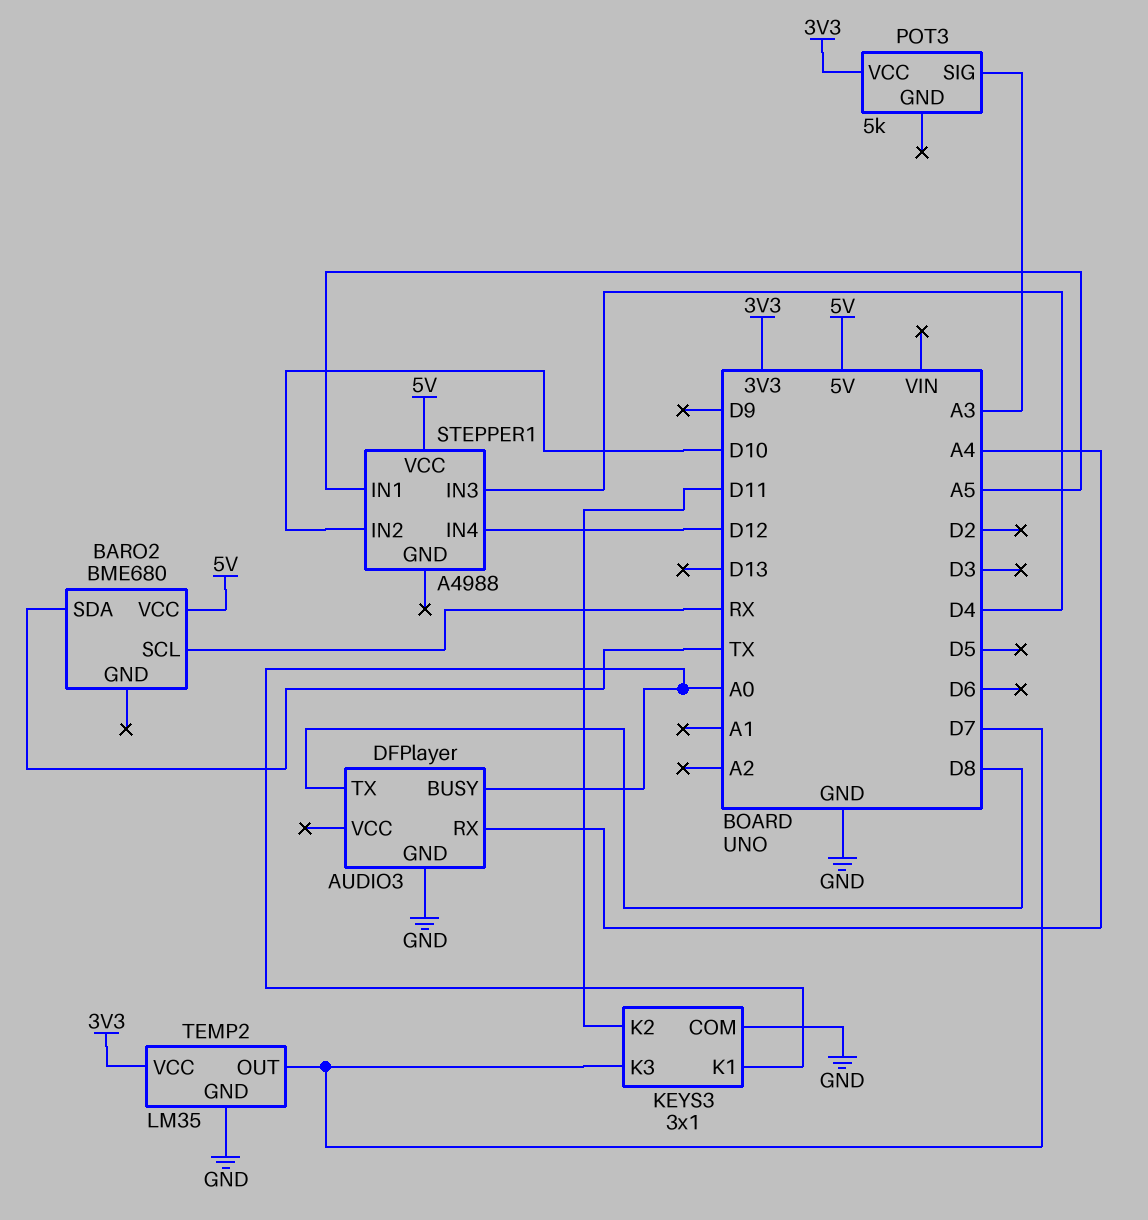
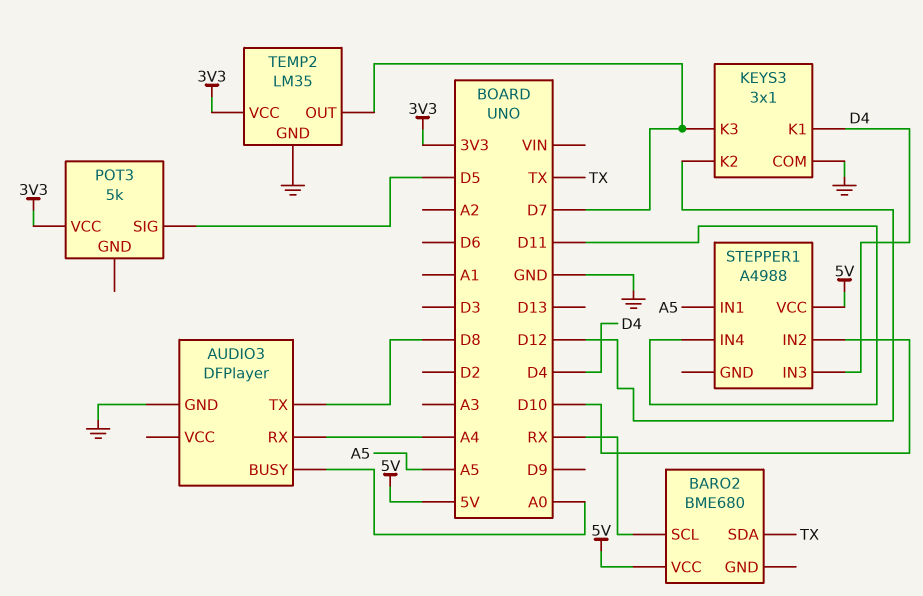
KEYS3 pin K1: A0 -> D4
KEYS3 pin K2: D11 -> D12
POT3 pin SIG: A3 -> D5
STEPPER1 pin IN4: D12 -> D11

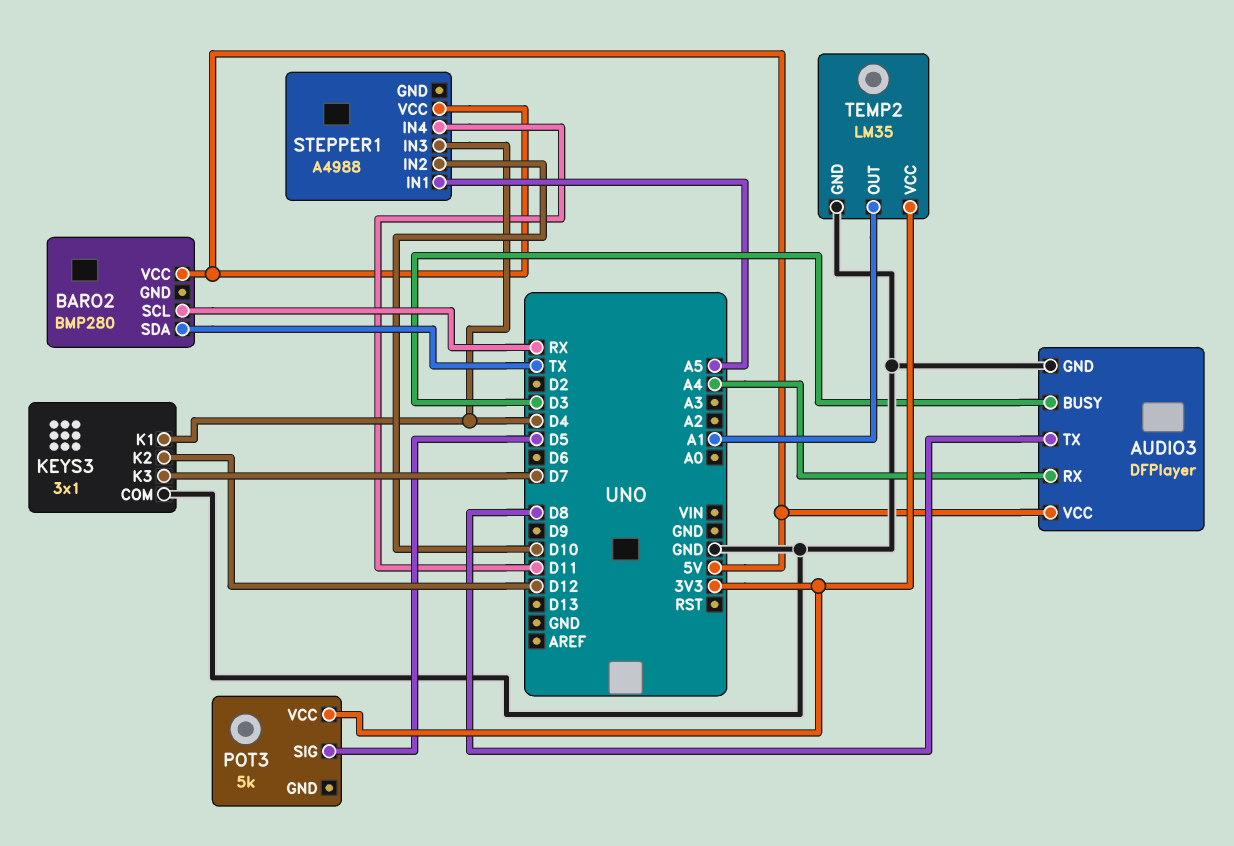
AUDIO3 pin BUSY: A0 -> D3
AUDIO3 pin VCC: none -> 5V
BARO2: BME680 -> BMP280
TEMP2 pin OUT: D7 -> A1

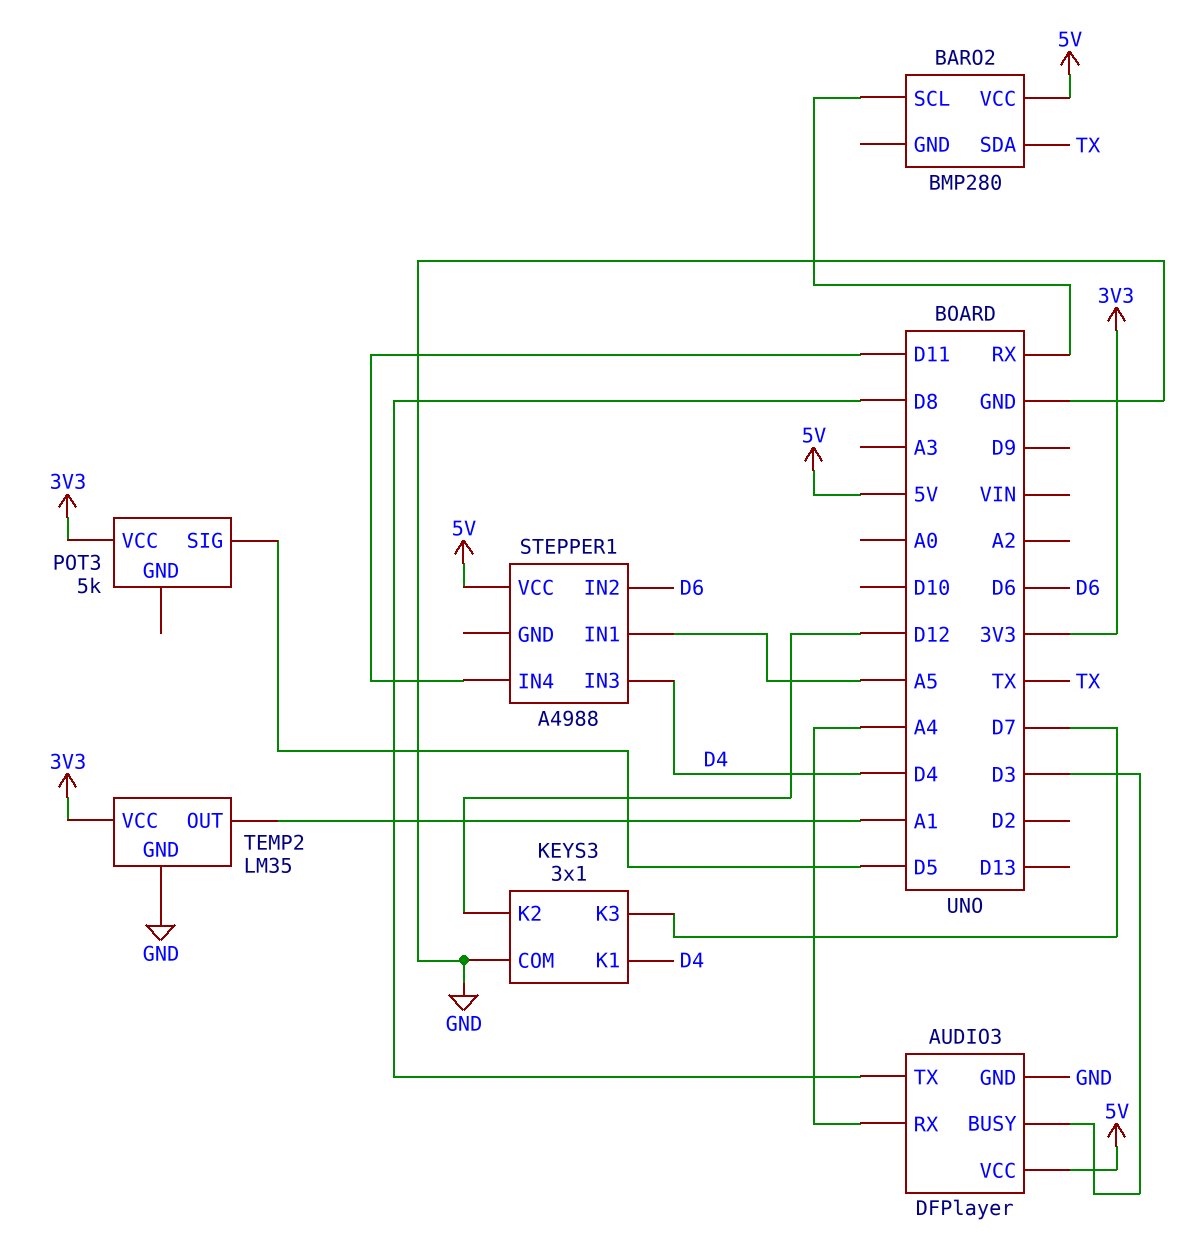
STEPPER1 pin IN2: D10 -> D6

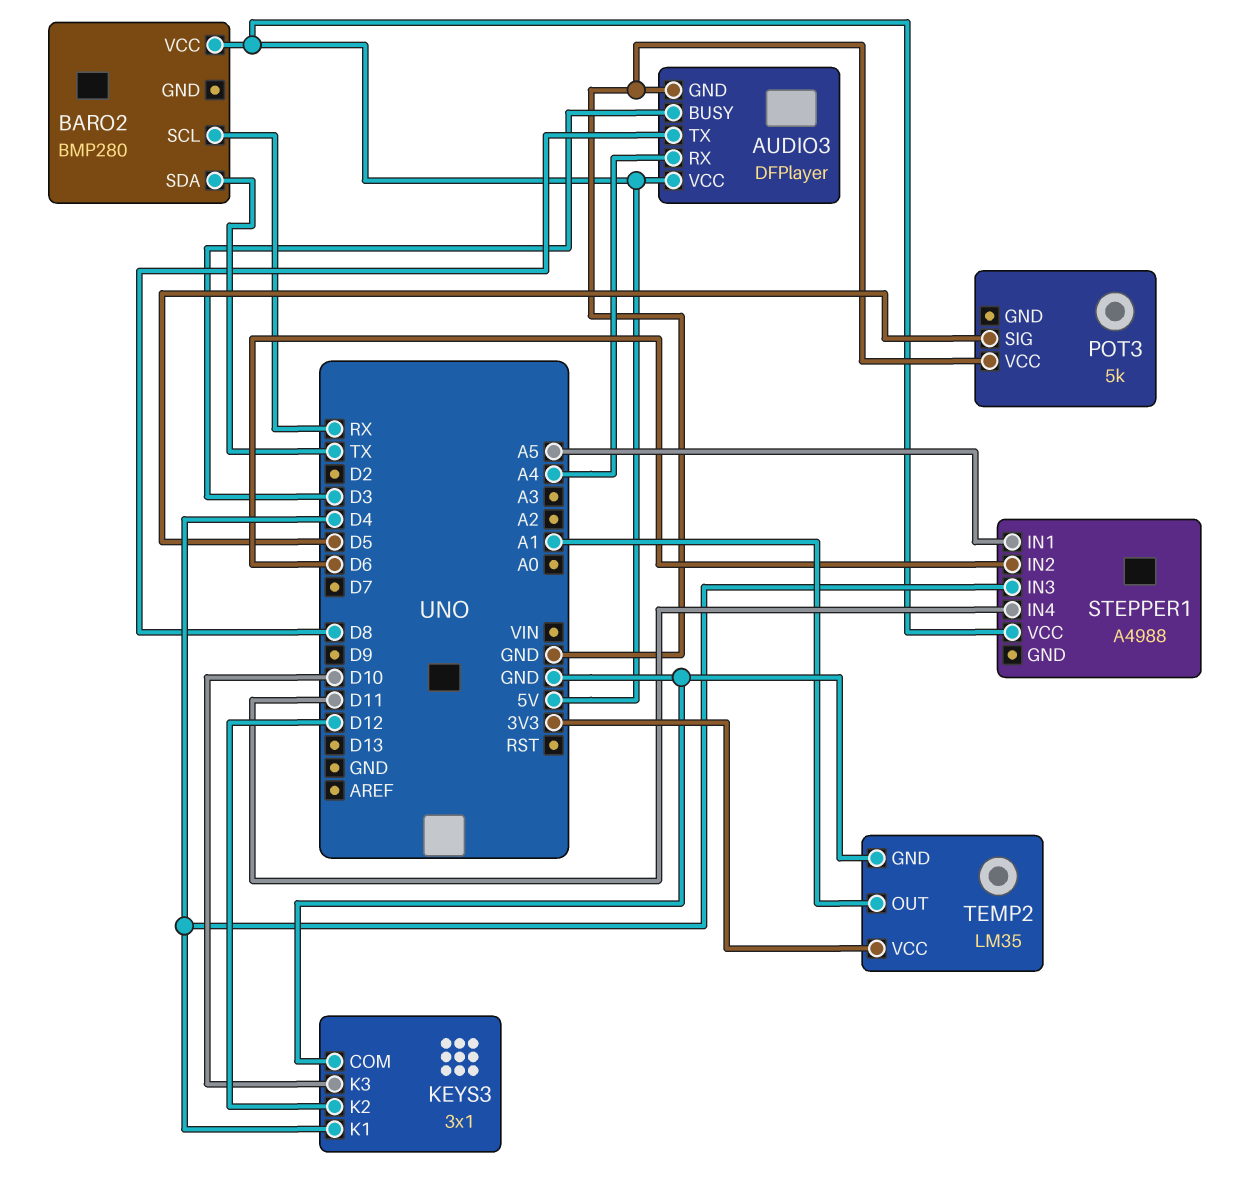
KEYS3 pin K3: D7 -> D10
POT3 pin VCC: 3V3 -> GND

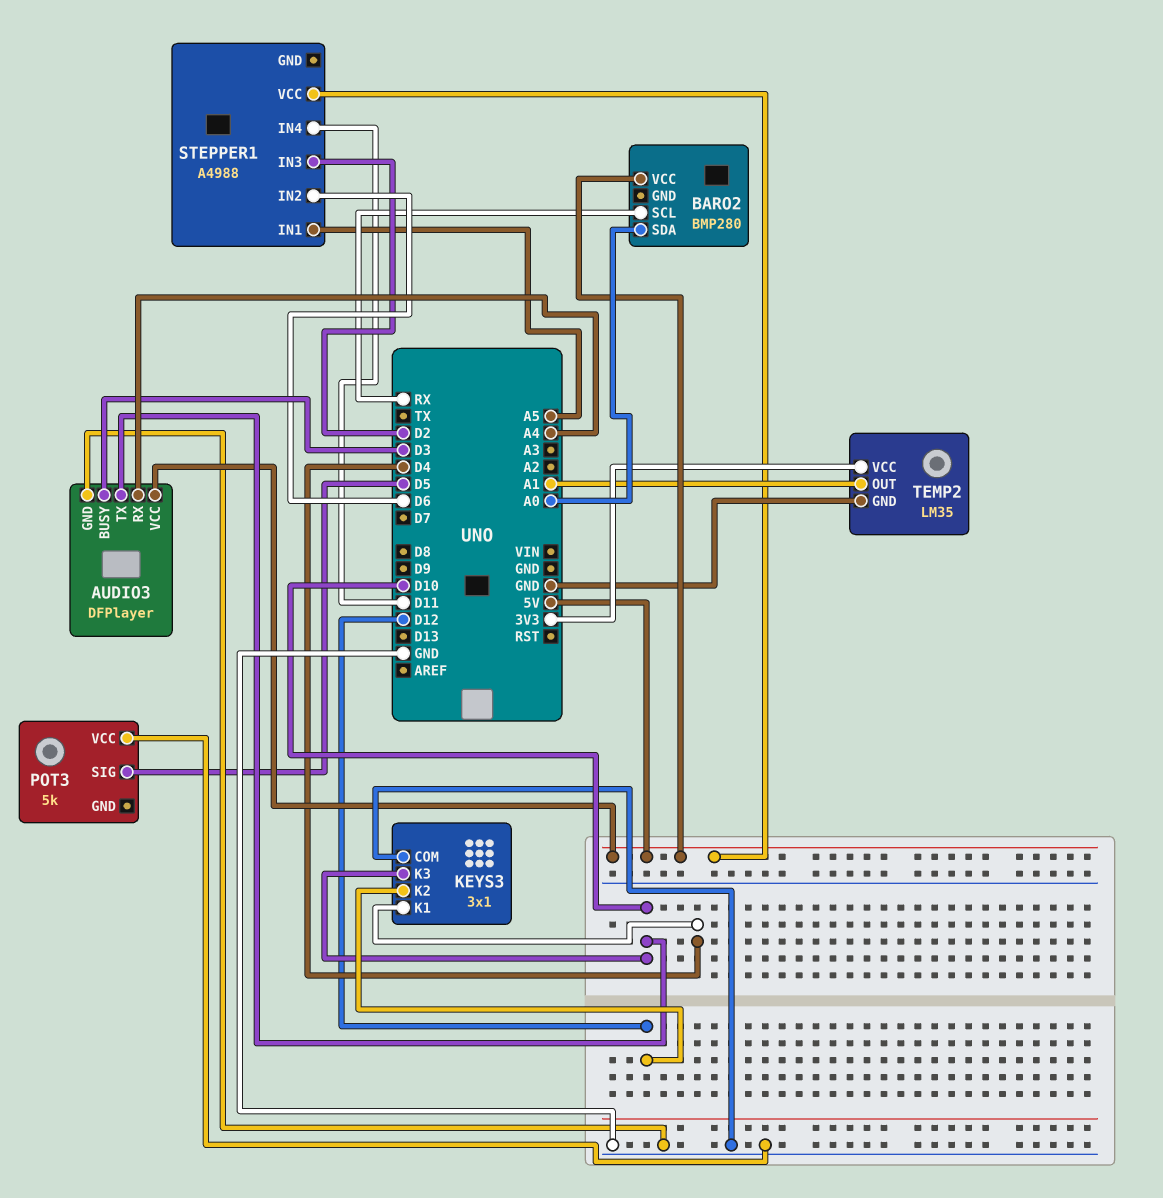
AUDIO3 pin TX: D8 -> D10
BARO2 pin SDA: TX -> A0
STEPPER1 pin IN3: D4 -> D2

